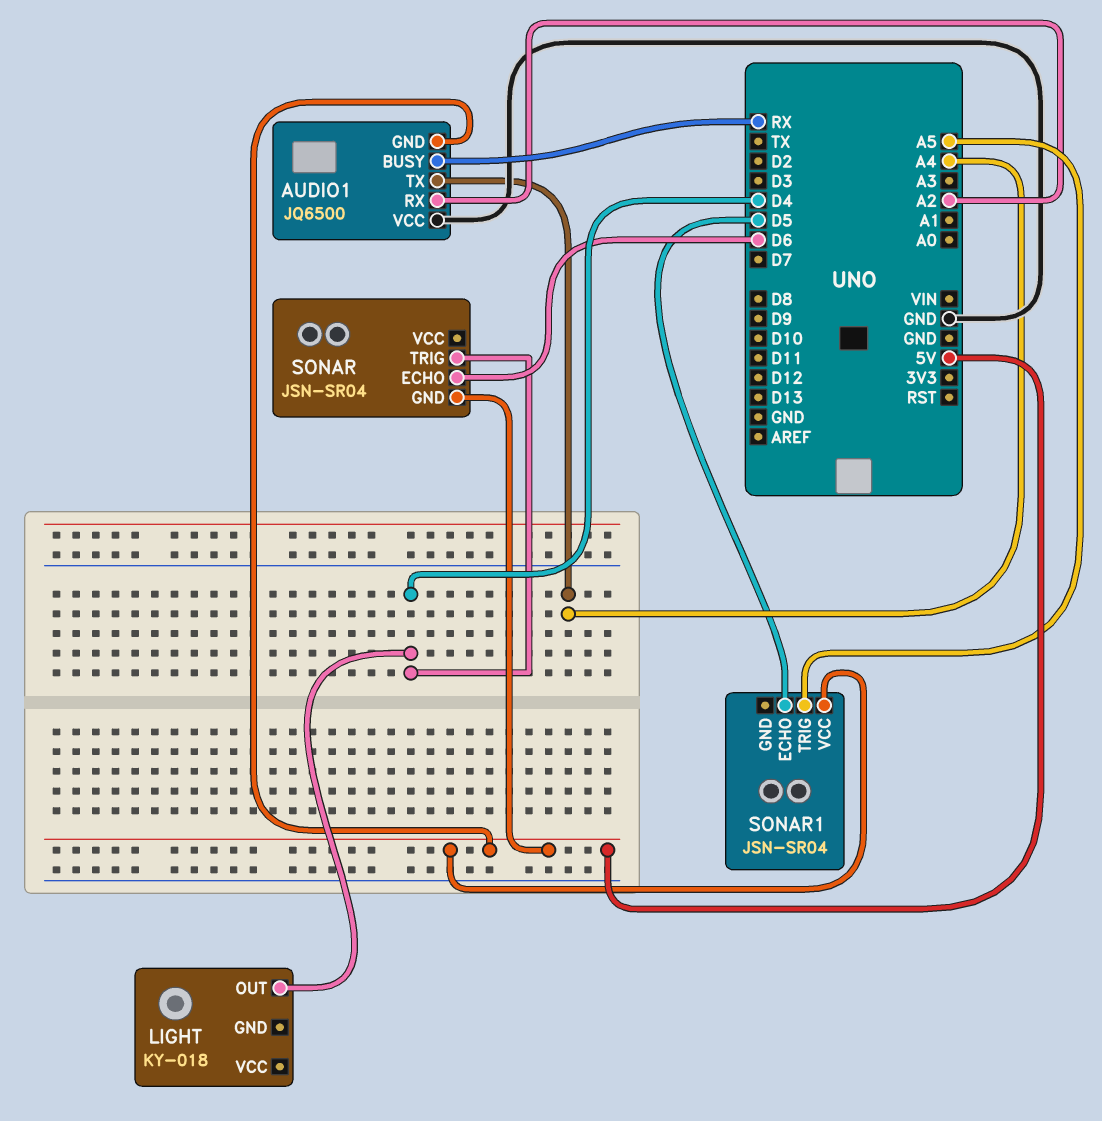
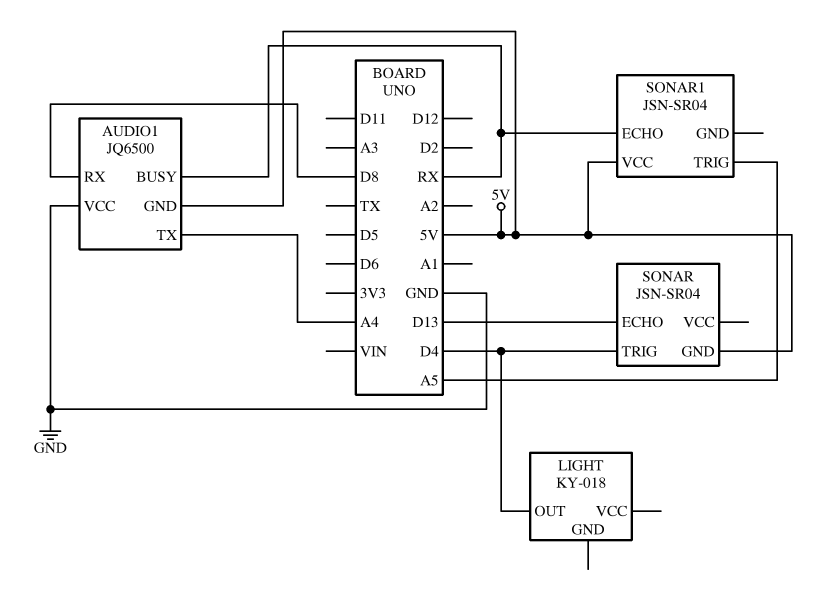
AUDIO1 pin RX: A2 -> D8
SONAR pin ECHO: D6 -> D13
SONAR1 pin ECHO: D5 -> RX

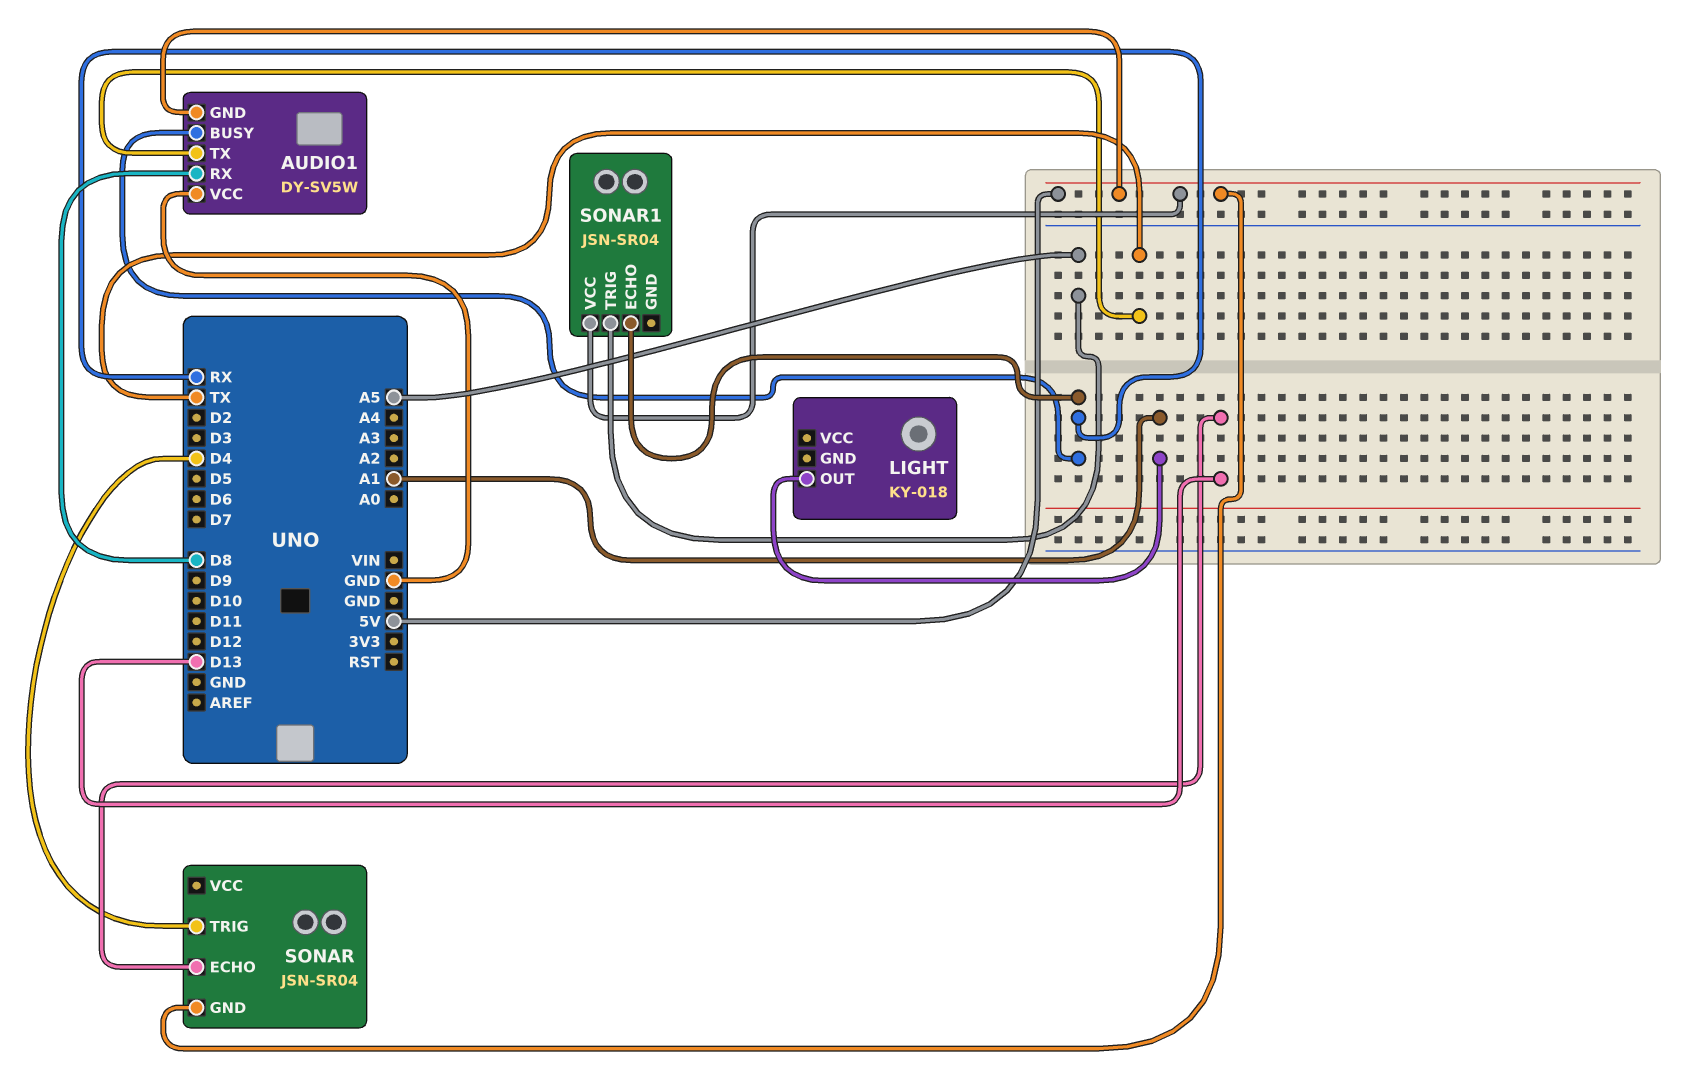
AUDIO1: JQ6500 -> DY-SV5W
AUDIO1 pin TX: A4 -> TX
LIGHT pin OUT: D4 -> A1

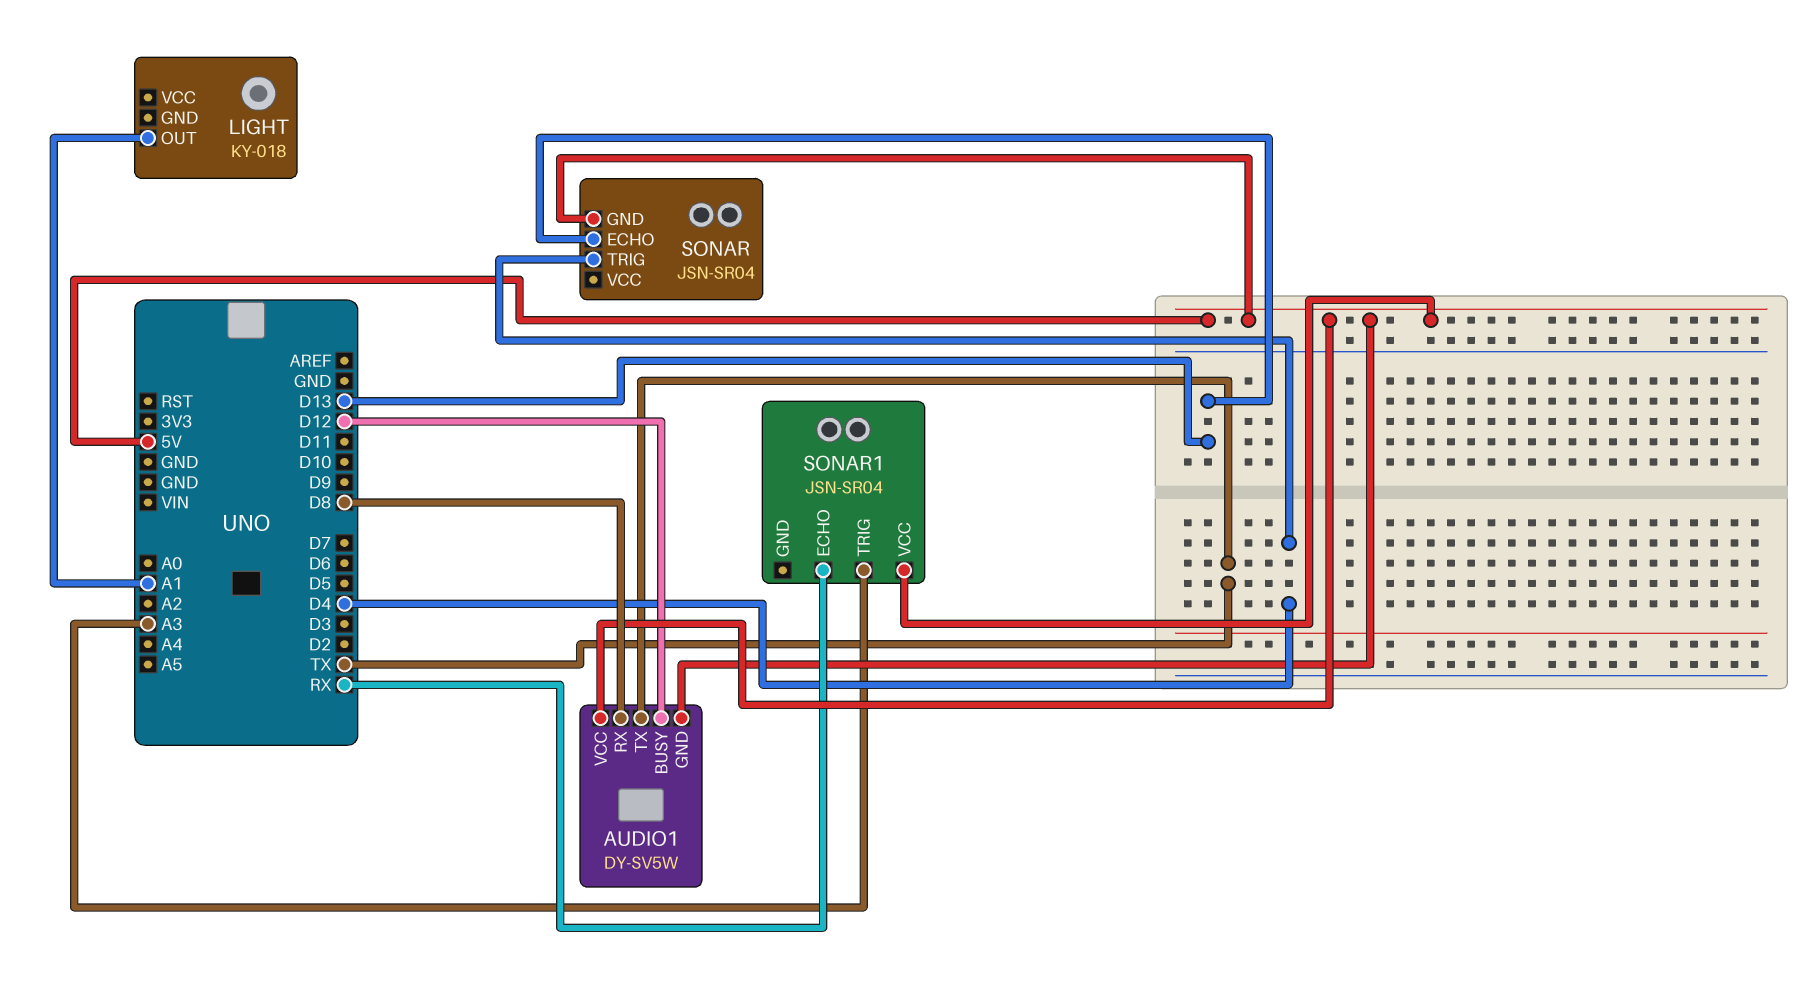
AUDIO1 pin BUSY: RX -> D12
AUDIO1 pin VCC: GND -> 5V
SONAR1 pin TRIG: A5 -> A3

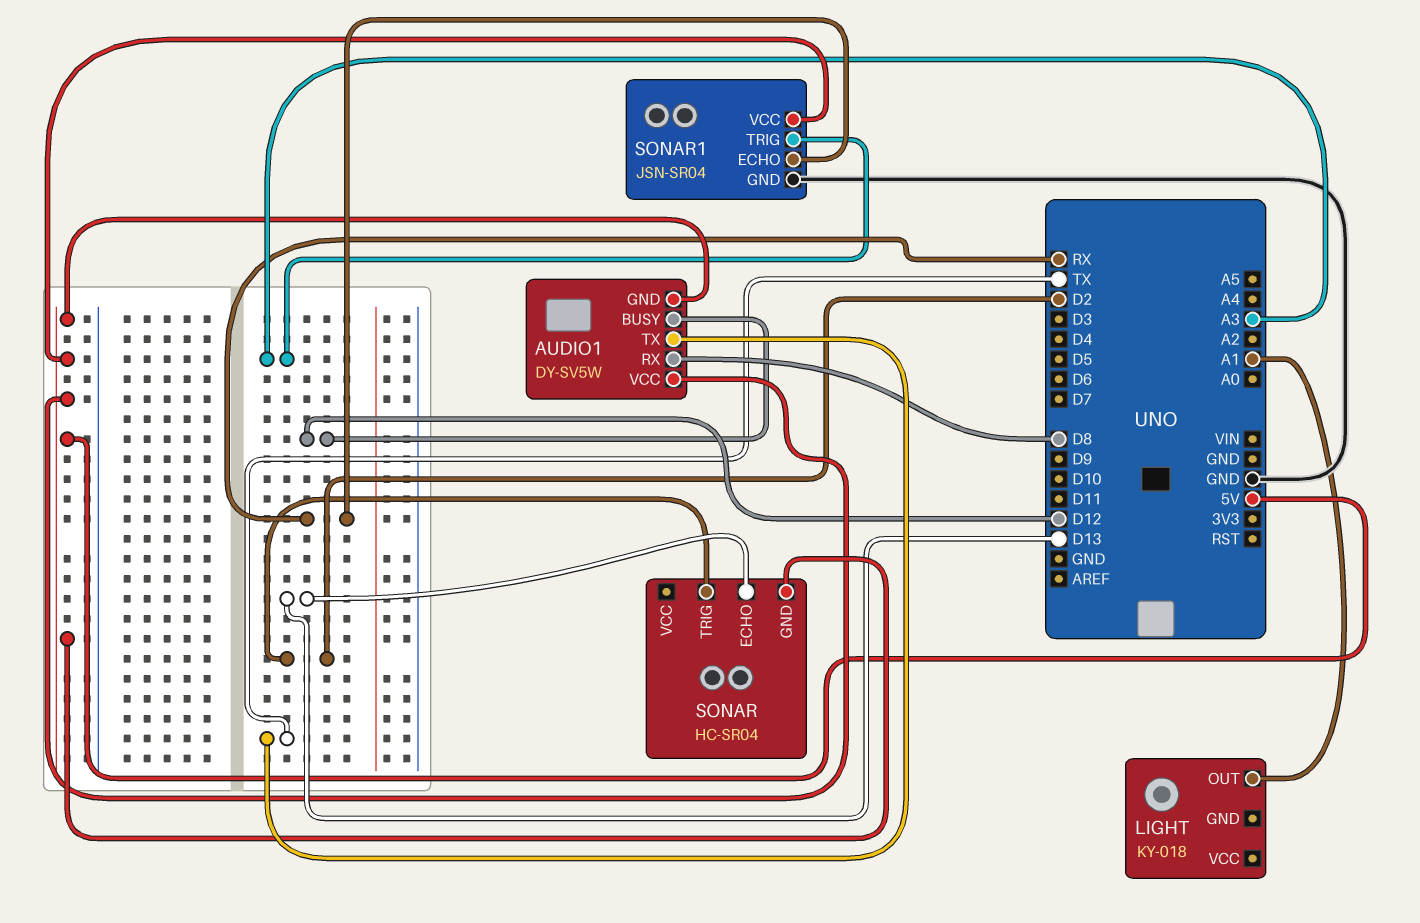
SONAR: JSN-SR04 -> HC-SR04
SONAR pin TRIG: D4 -> D2
SONAR1 pin GND: none -> GND

